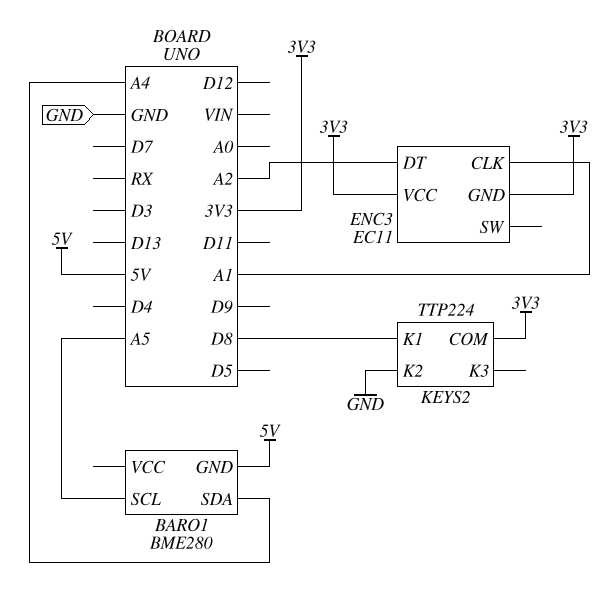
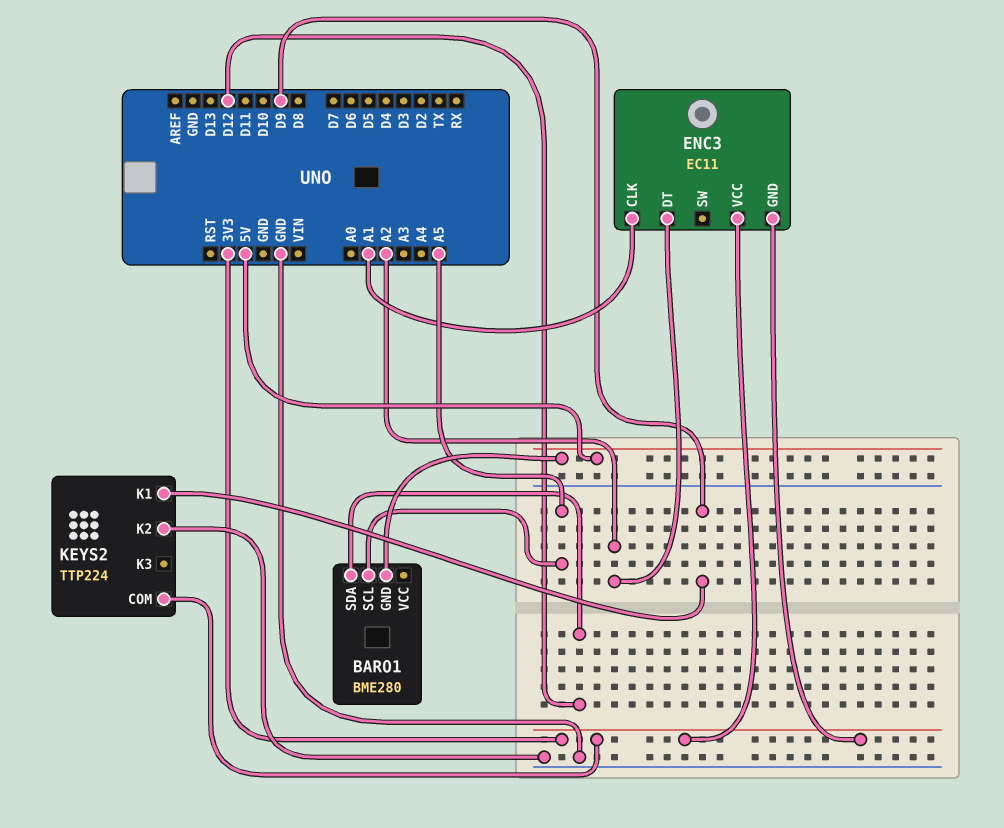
BARO1 pin SDA: A4 -> D12
KEYS2 pin K1: D8 -> D9

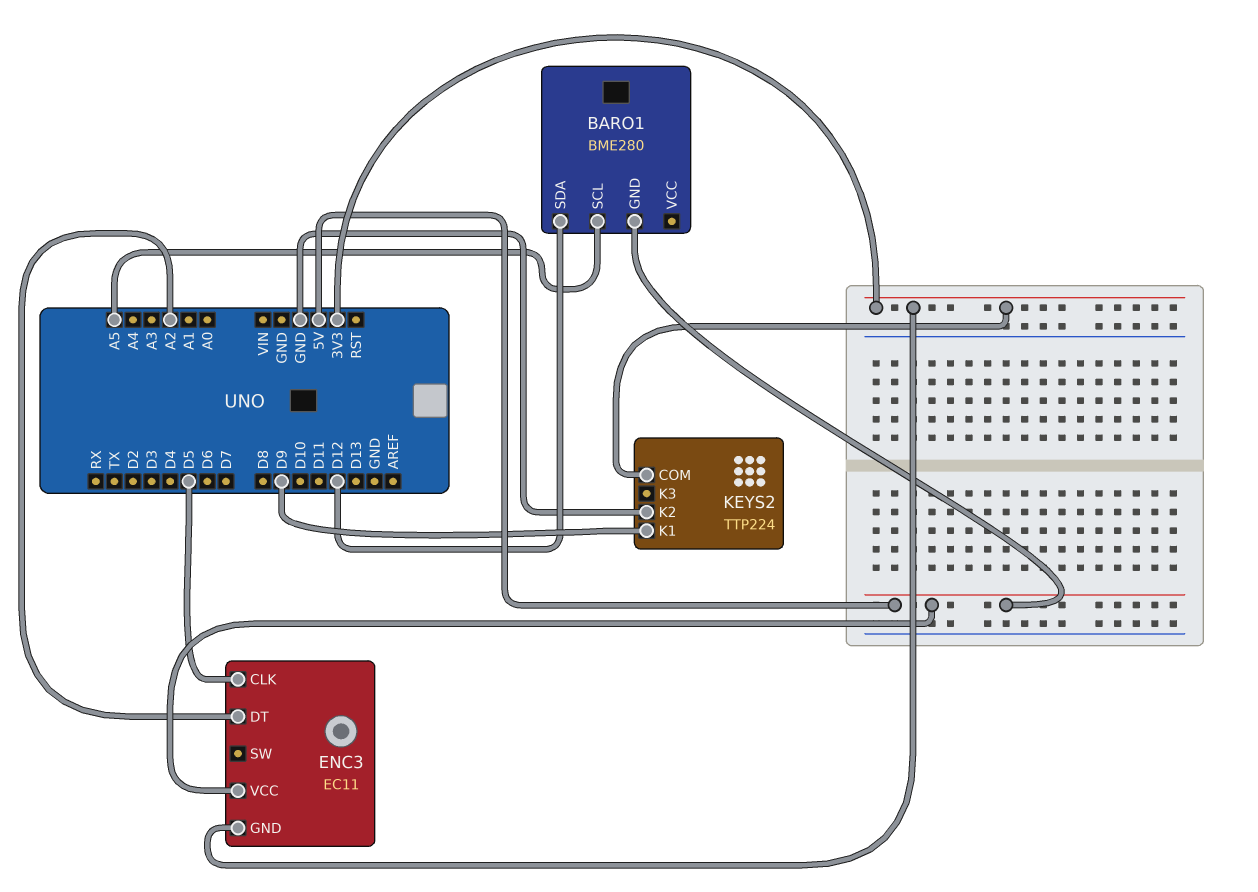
ENC3 pin CLK: A1 -> D5
ENC3 pin VCC: 3V3 -> 5V

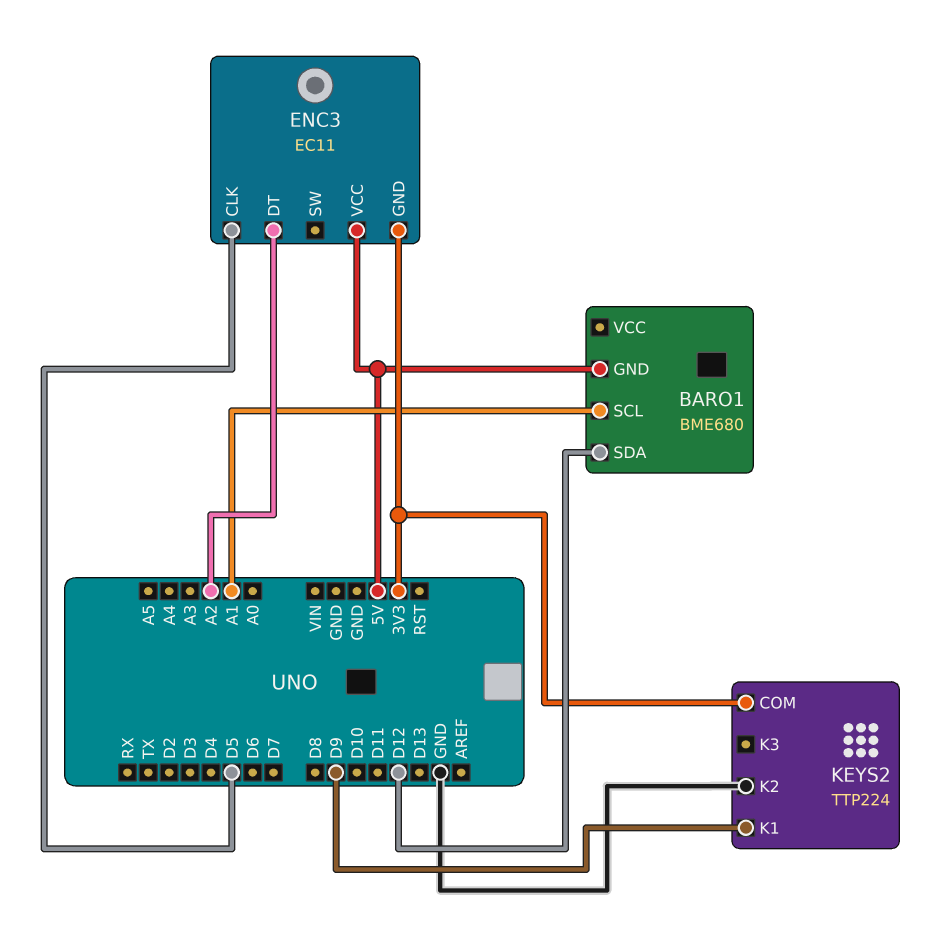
BARO1: BME280 -> BME680
BARO1 pin SCL: A5 -> A1

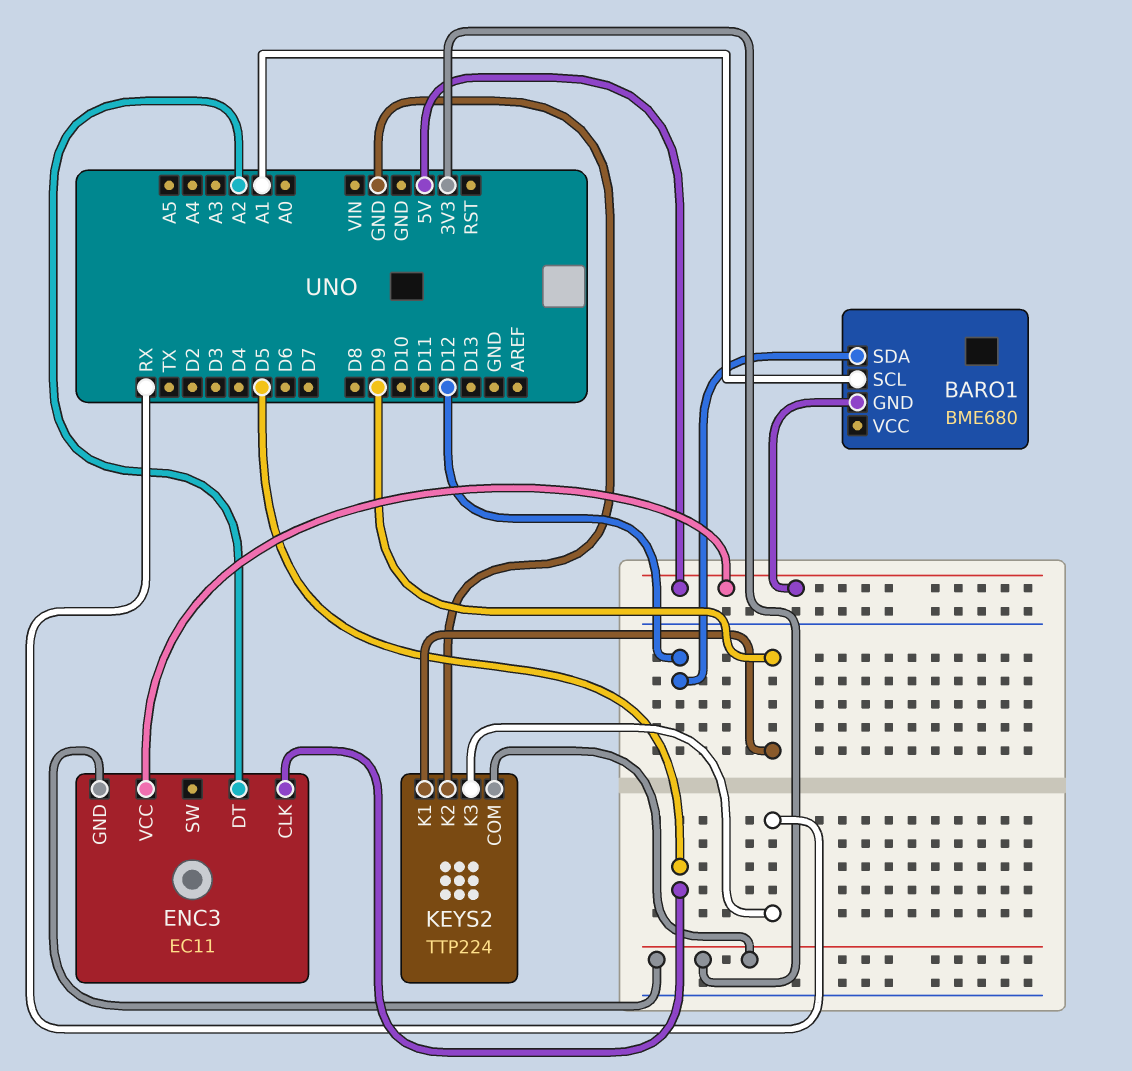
KEYS2 pin K3: none -> RX

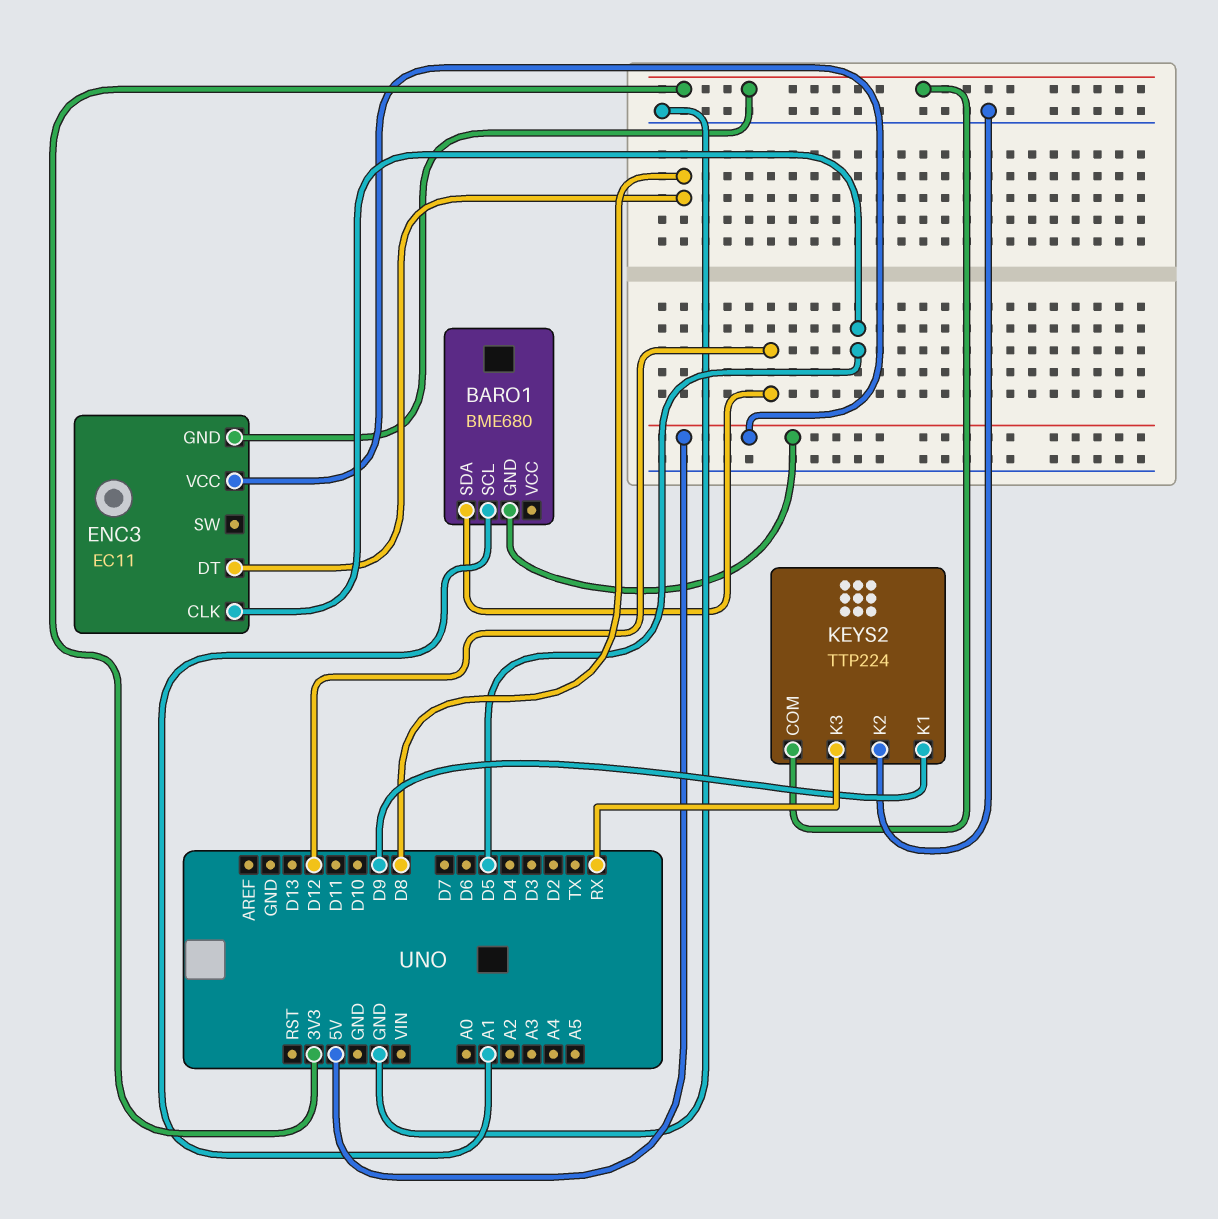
ENC3 pin DT: A2 -> D8

